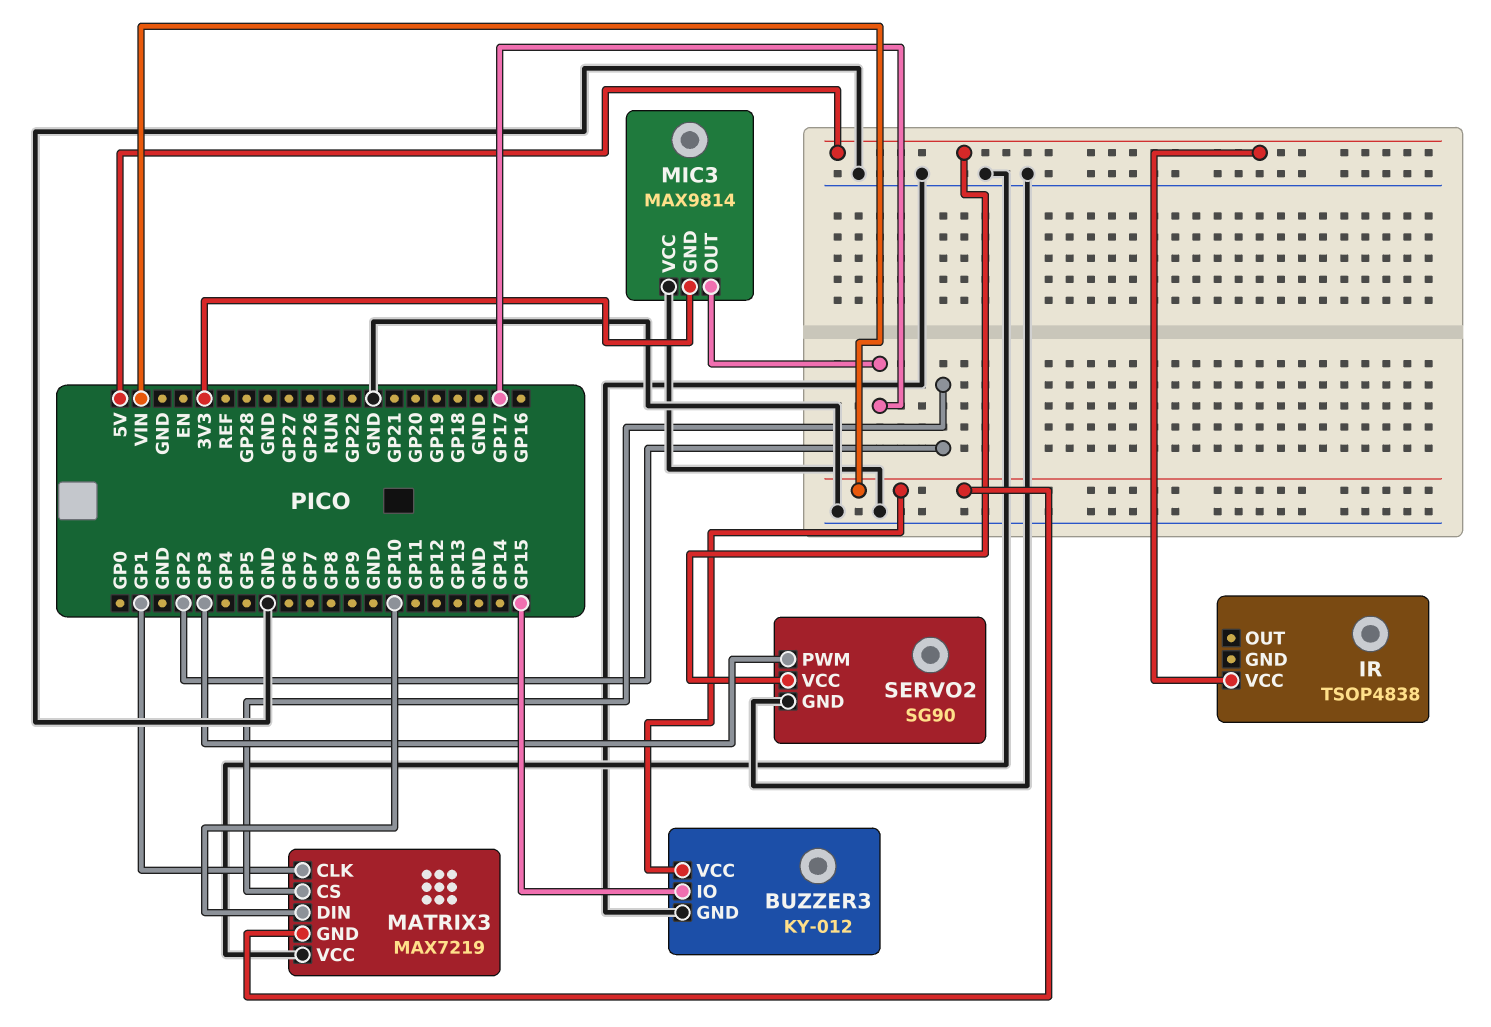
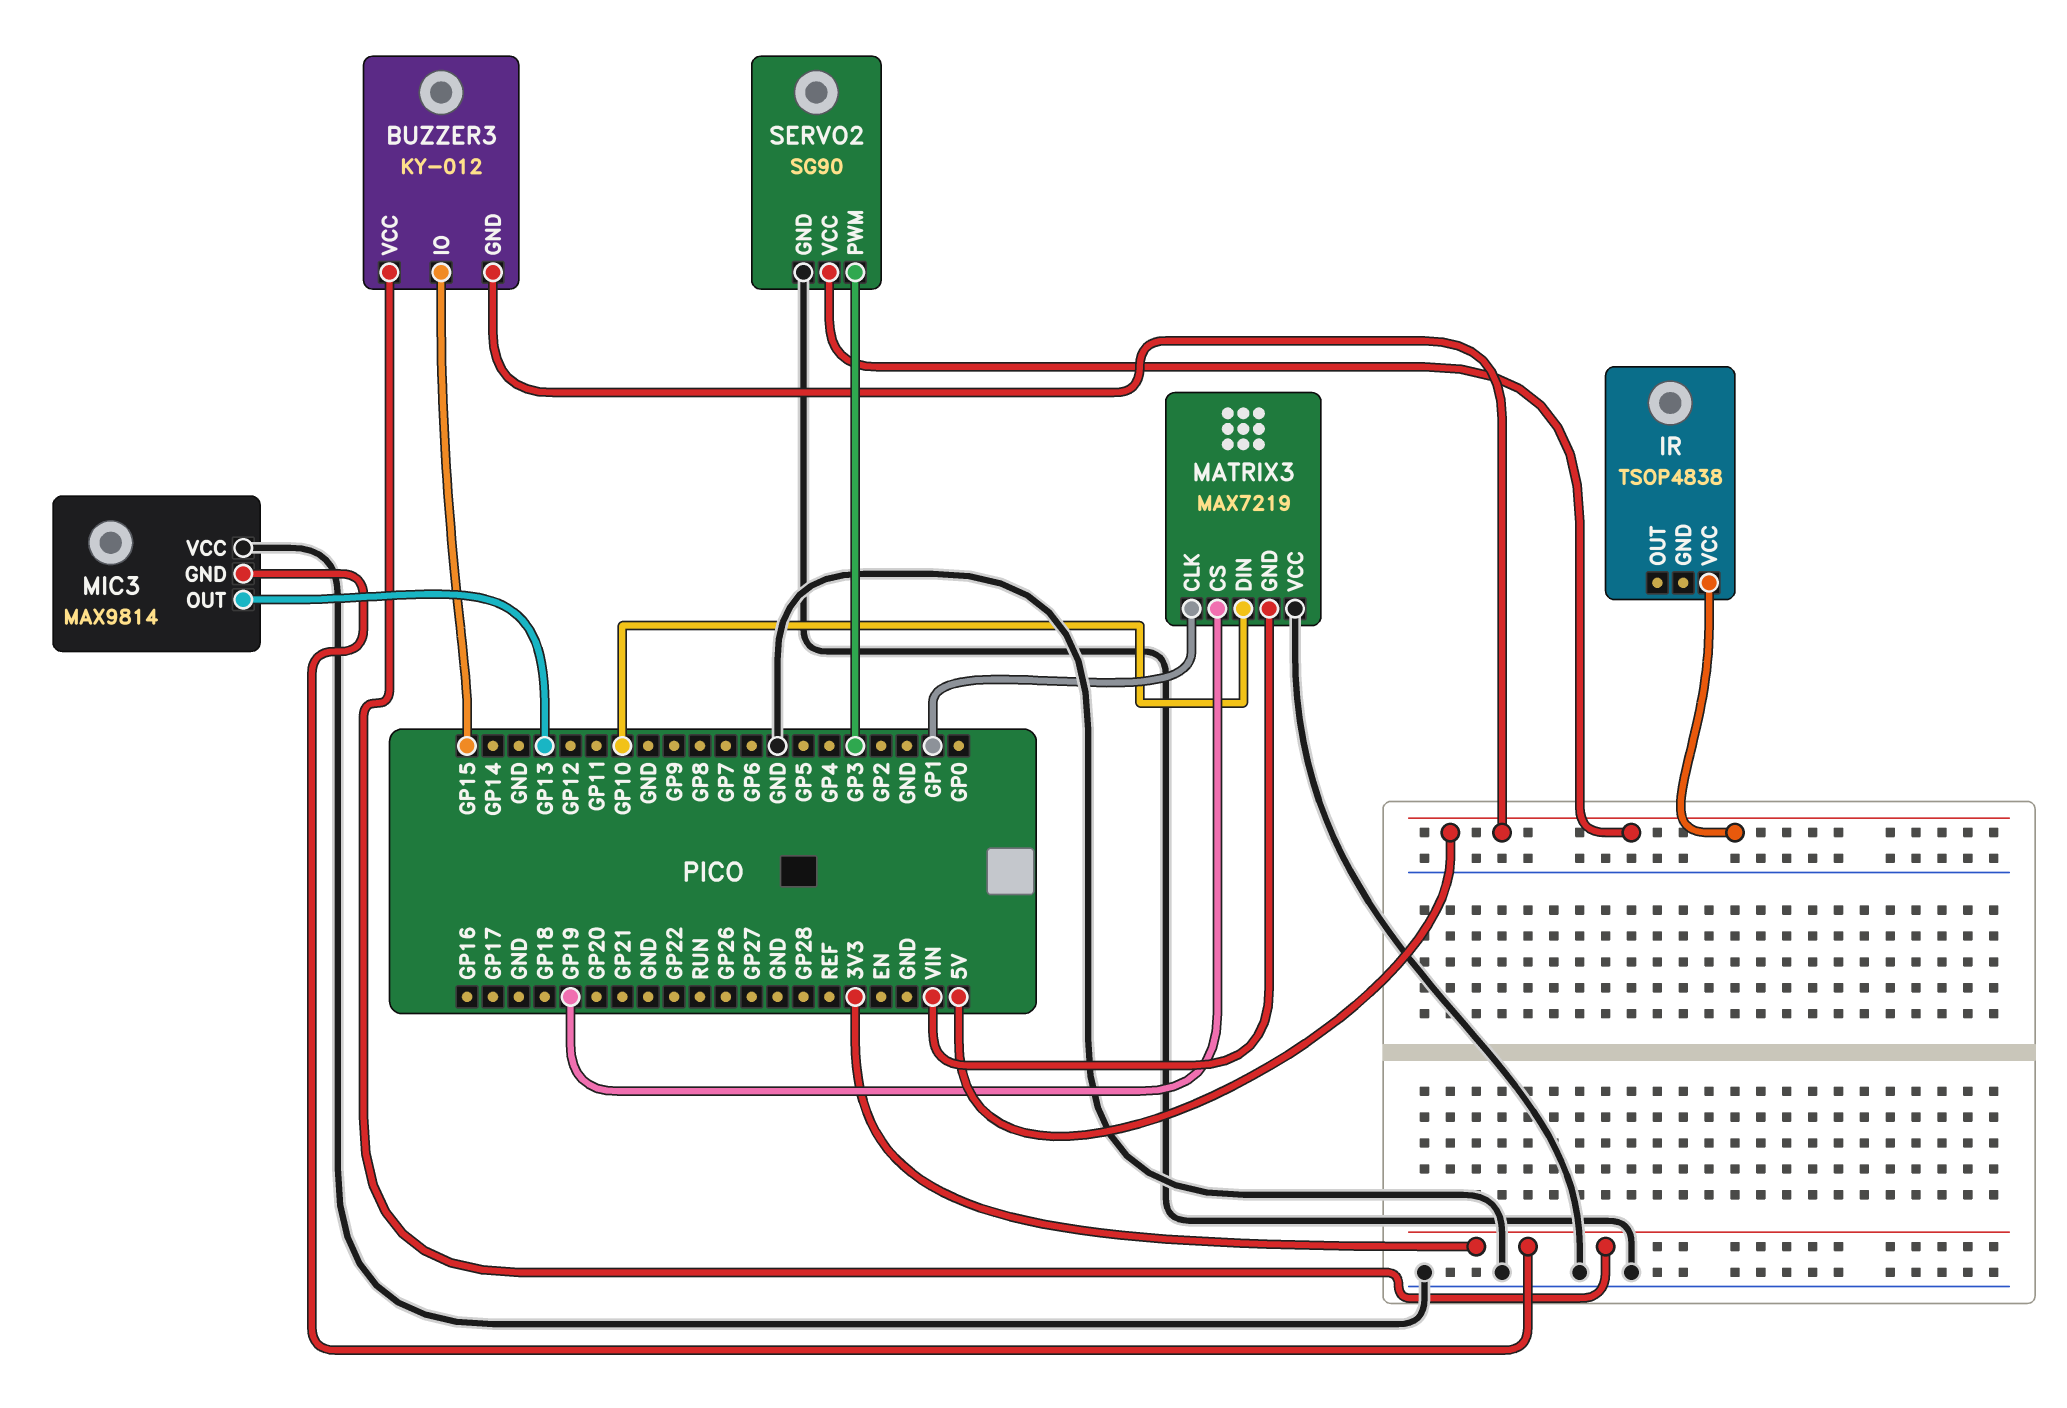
BUZZER3 pin GND: GND -> 5V
BUZZER3 pin VCC: VIN -> 3V3
MATRIX3 pin CS: GP2 -> GP19
MIC3 pin OUT: GP17 -> GP13

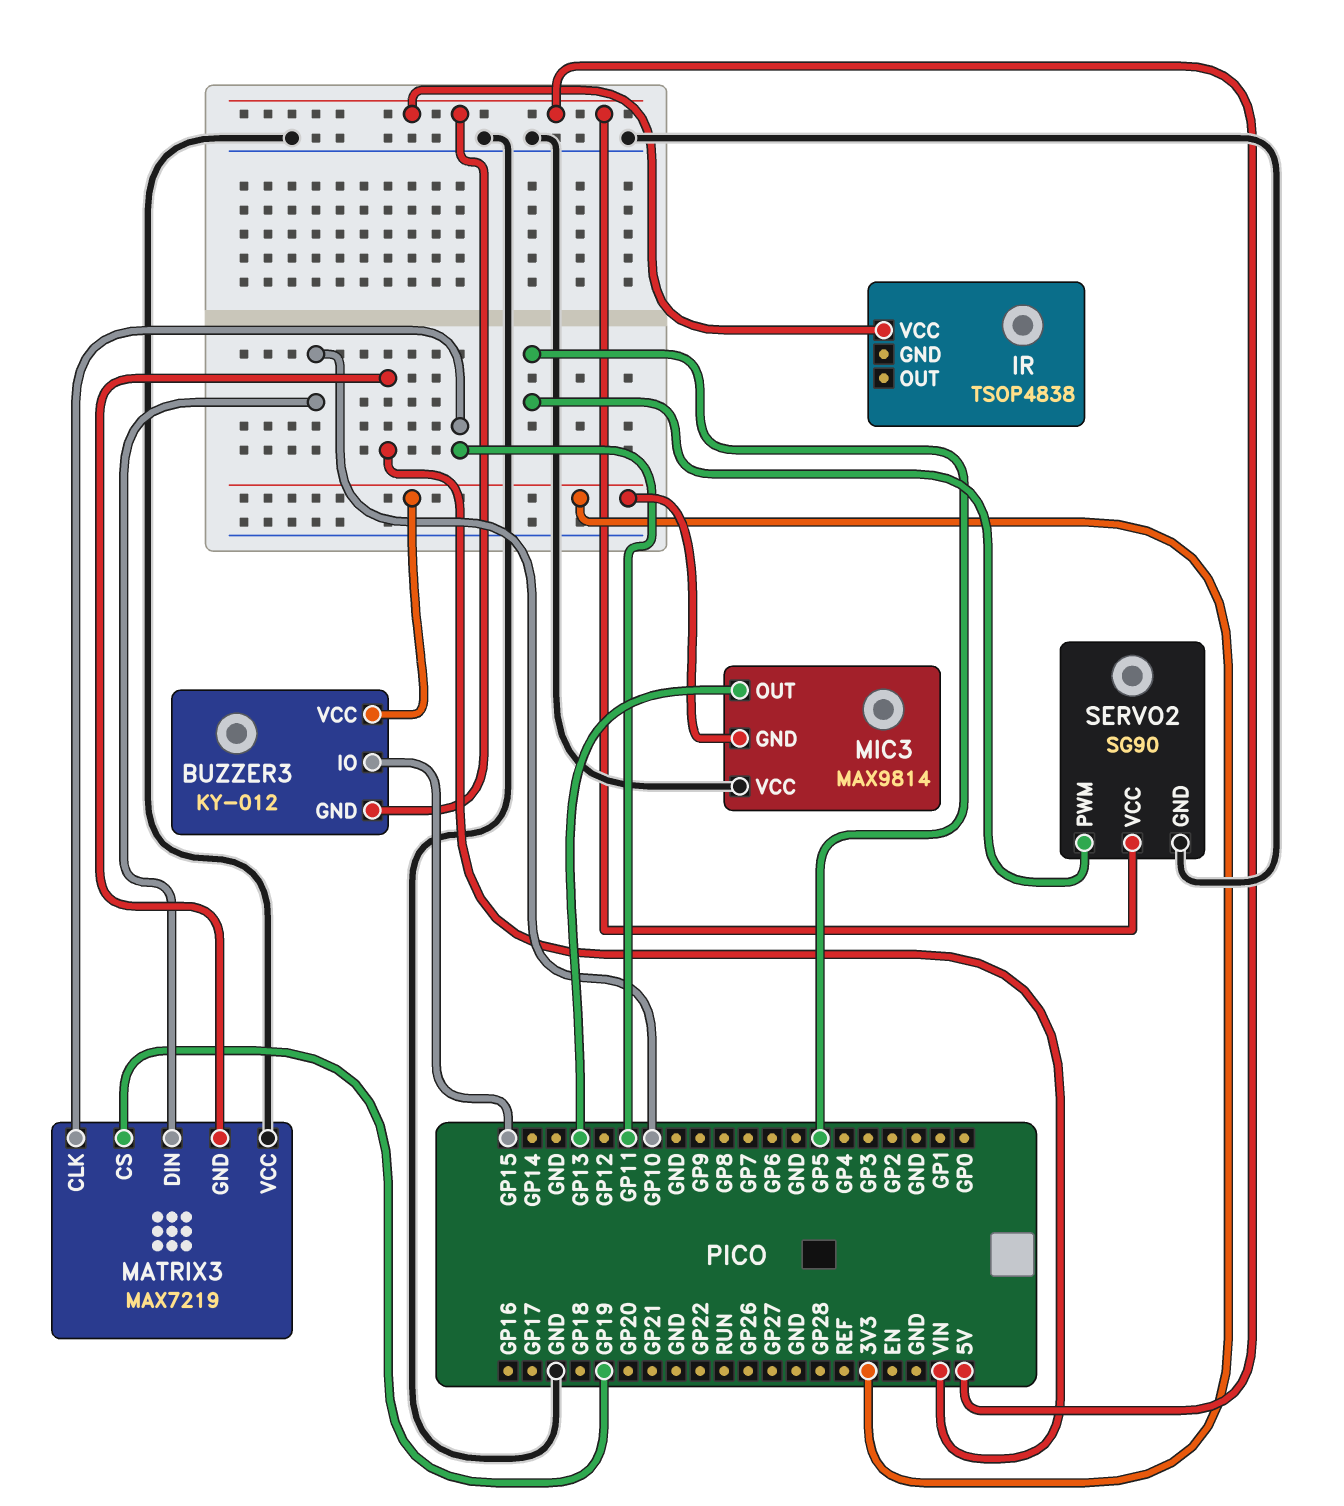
MATRIX3 pin CLK: GP1 -> GP11
SERVO2 pin PWM: GP3 -> GP5

